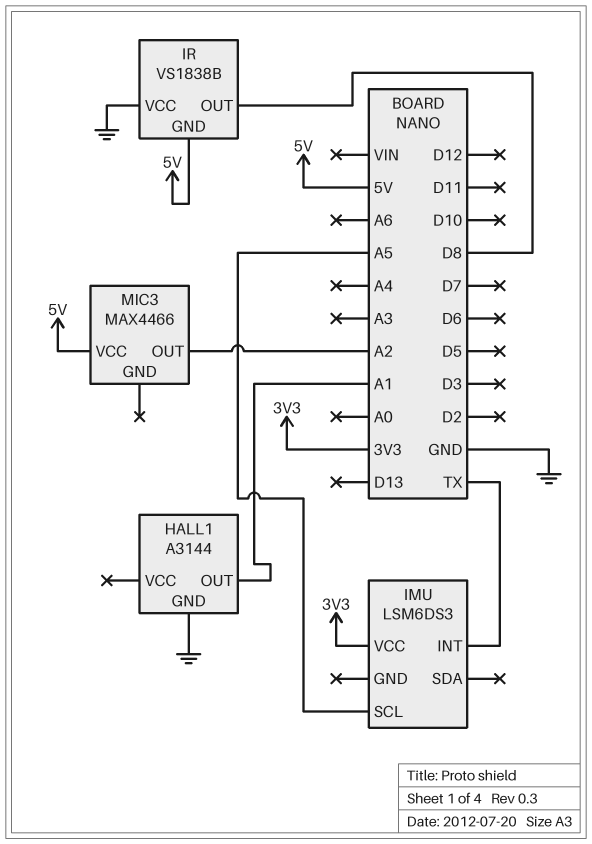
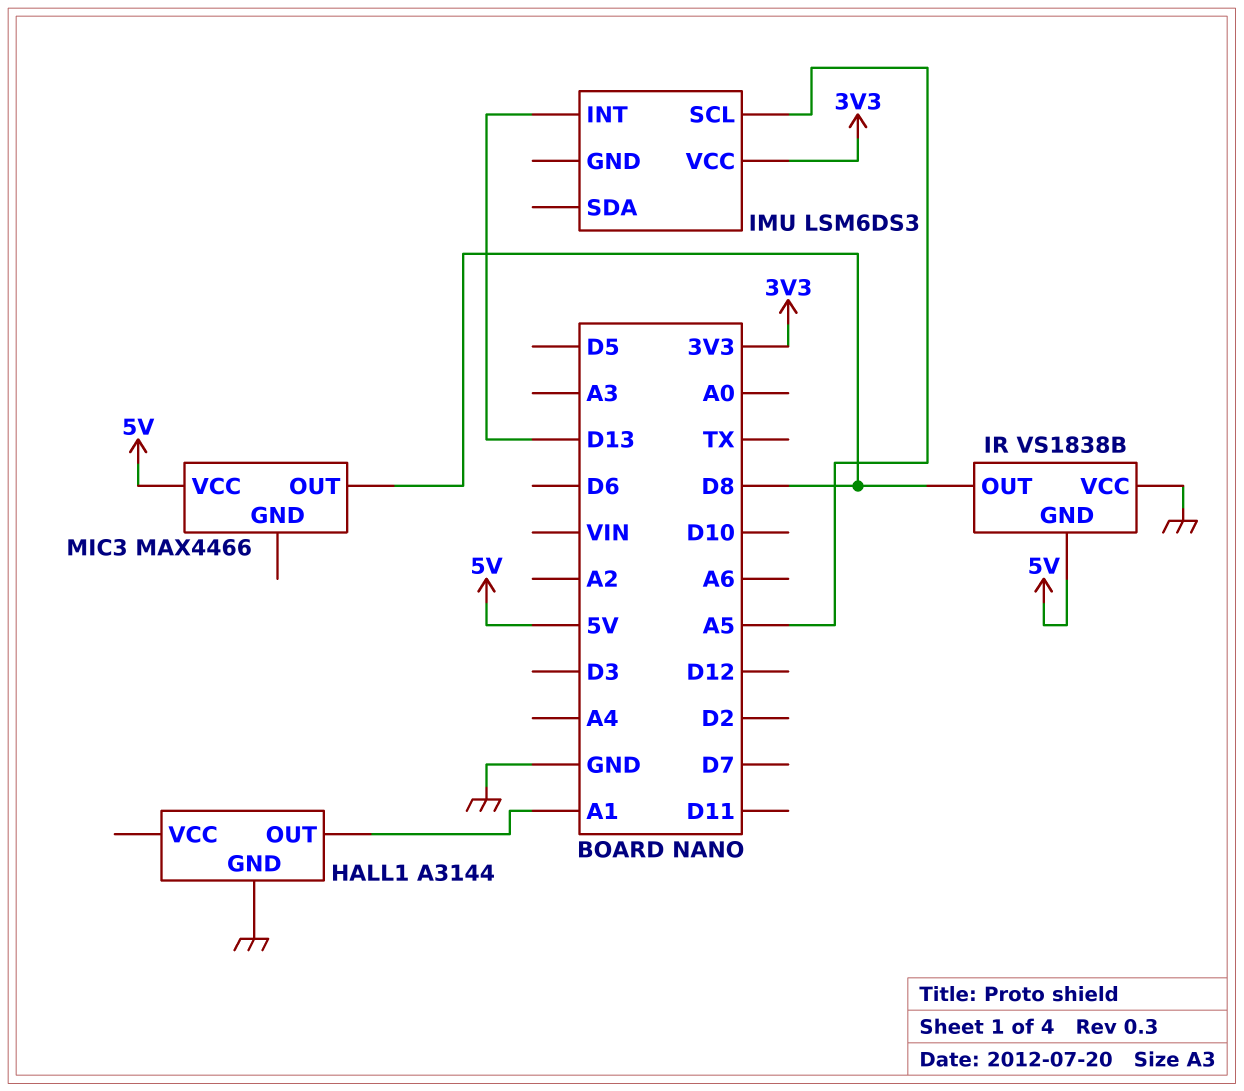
IMU pin INT: TX -> D13
MIC3 pin OUT: A2 -> D8

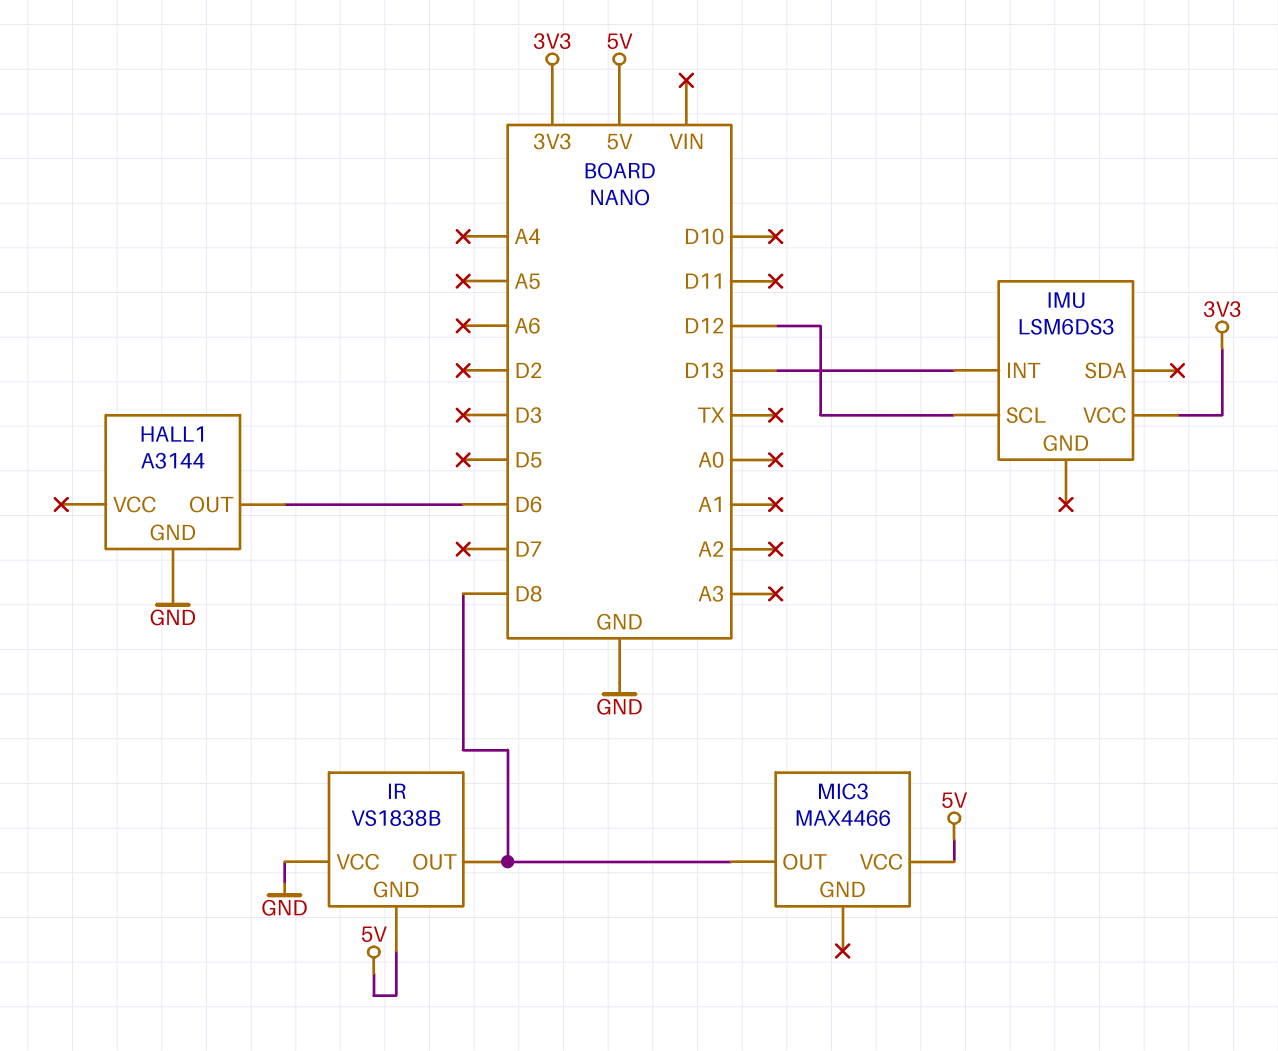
HALL1 pin OUT: A1 -> D6
IMU pin SCL: A5 -> D12

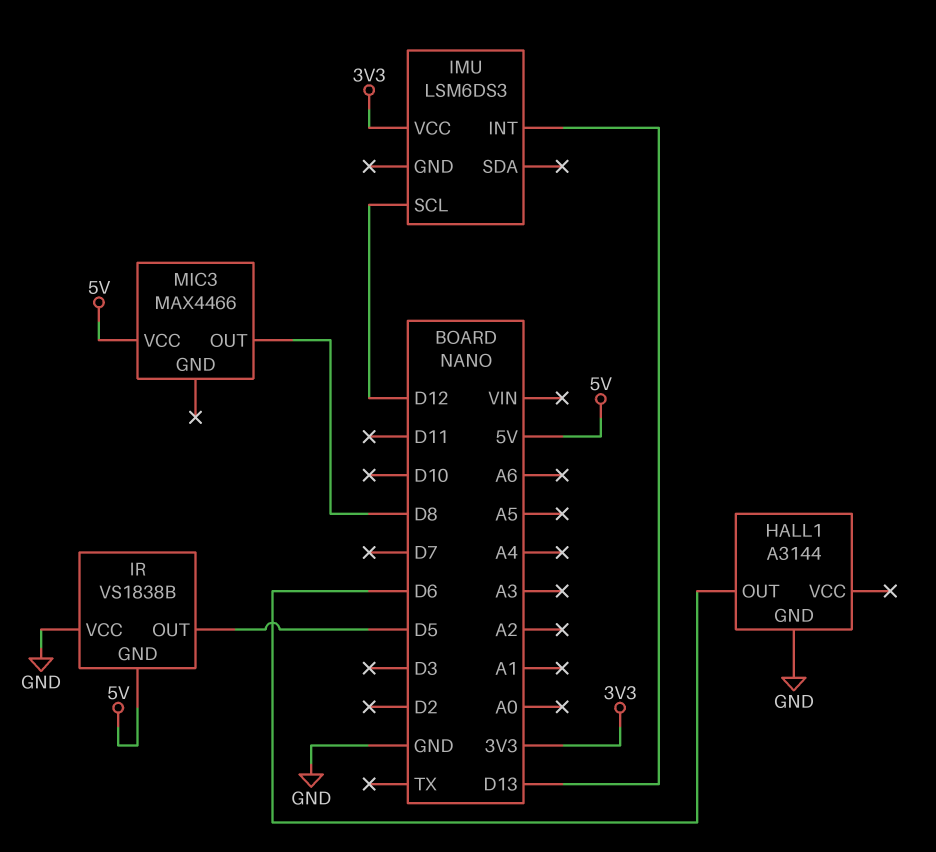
IR pin OUT: D8 -> D5

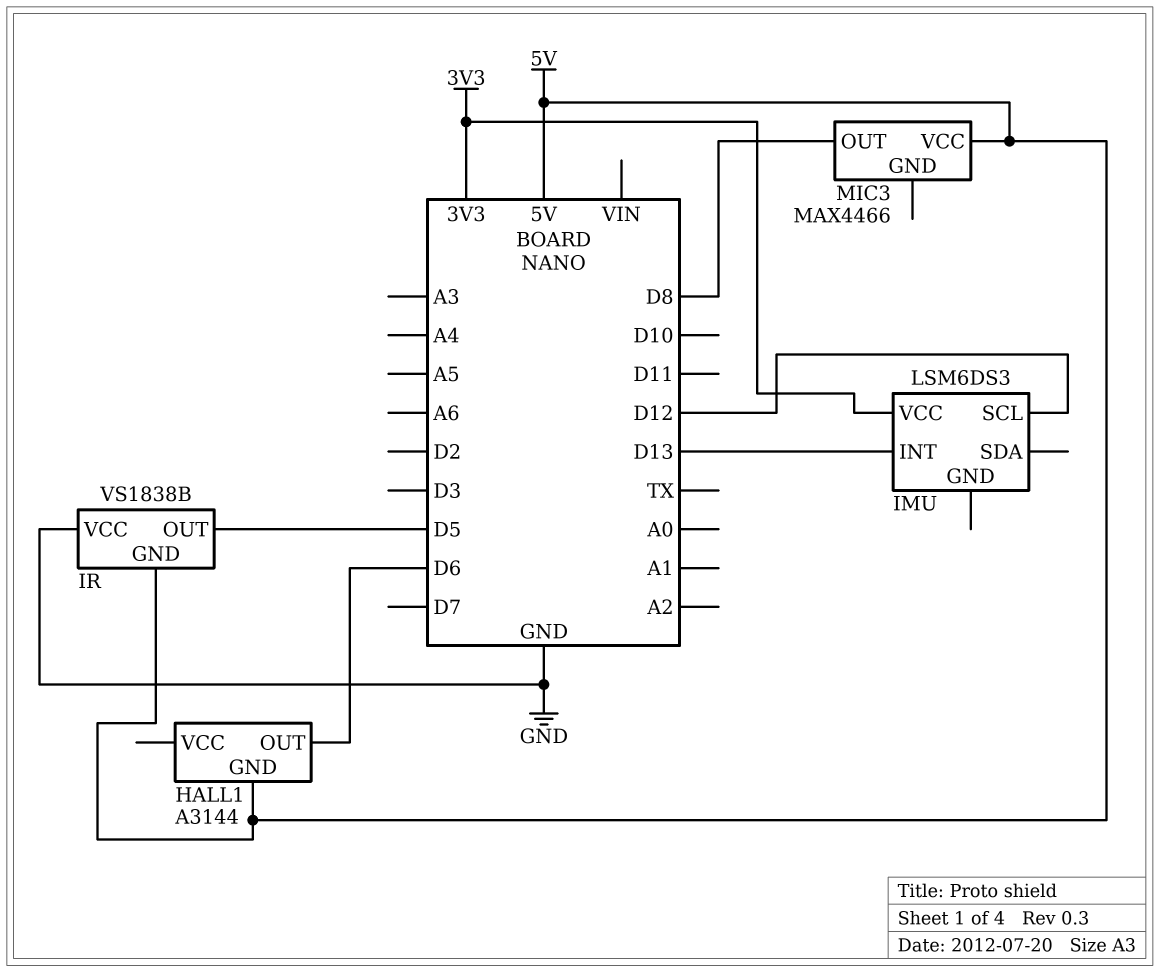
HALL1 pin GND: GND -> 5V

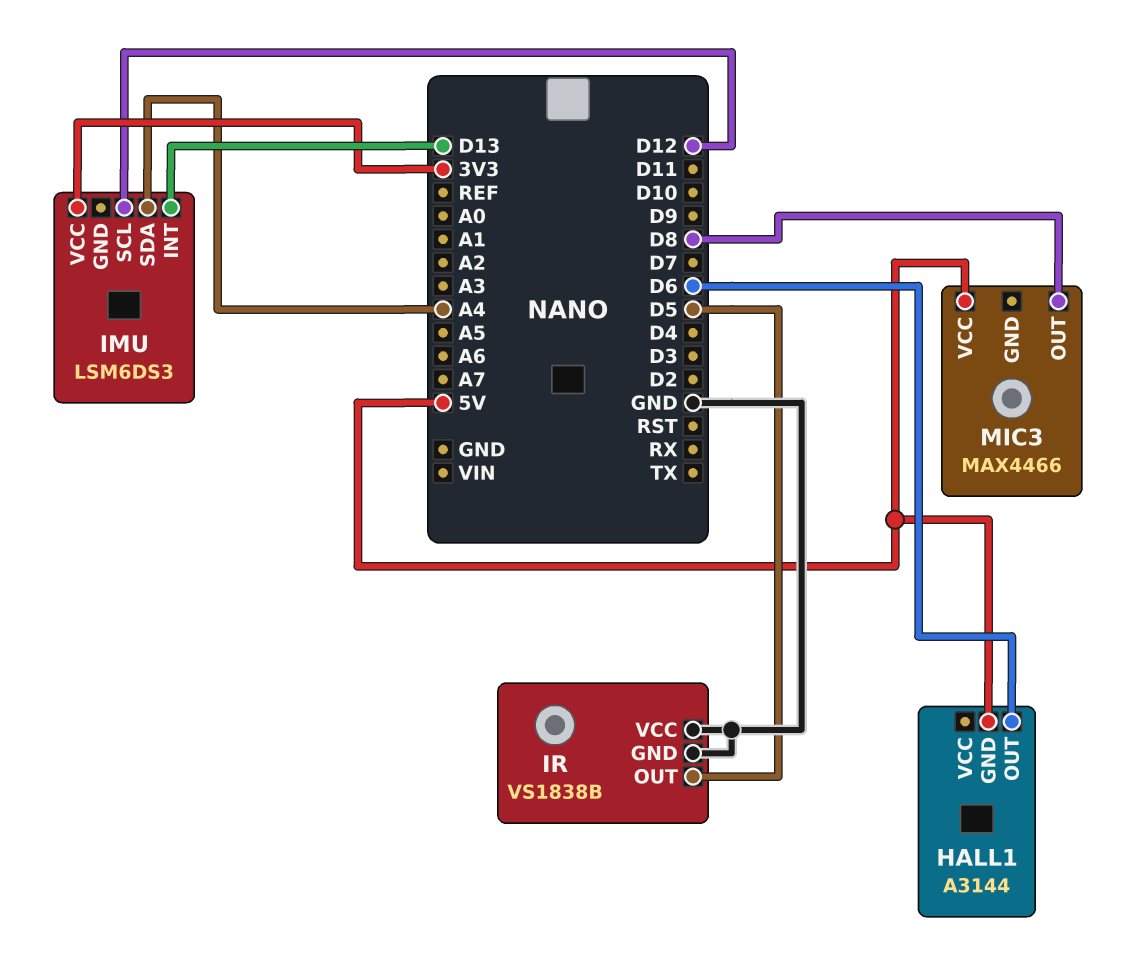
IMU pin SDA: none -> A4
IR pin GND: 5V -> GND

